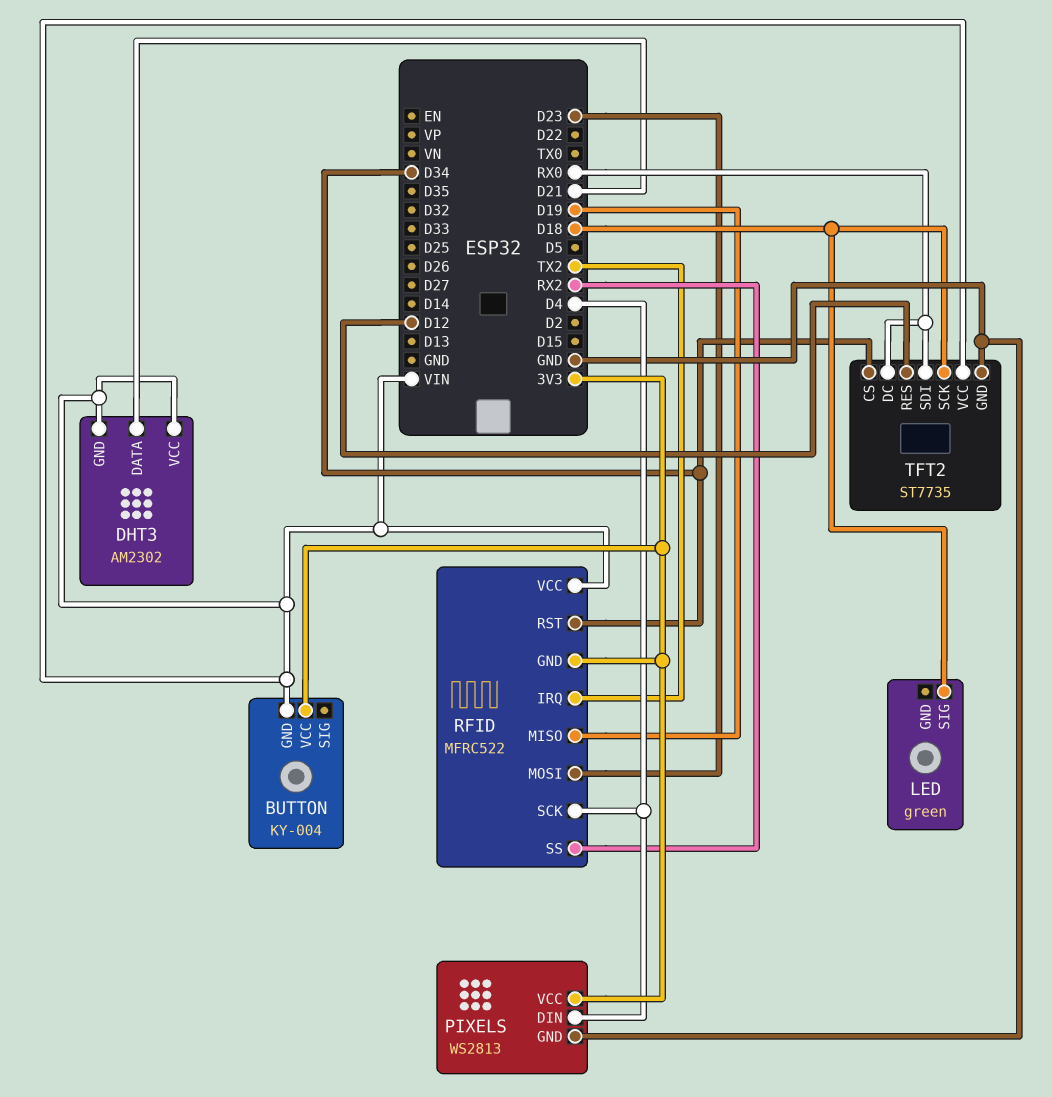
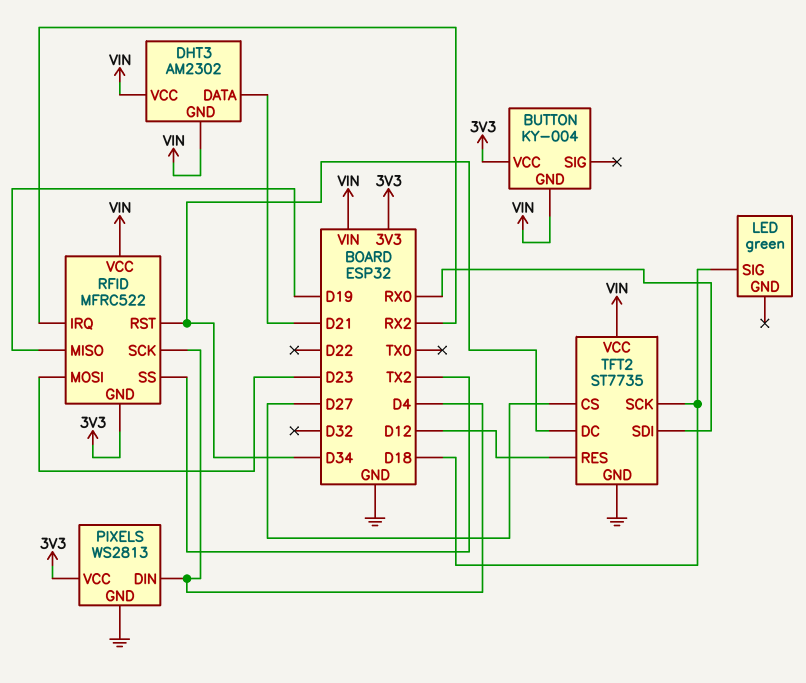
RFID pin IRQ: TX2 -> RX2
RFID pin SS: RX2 -> TX2
TFT2 pin CS: D34 -> D27
TFT2 pin DC: RX0 -> D34

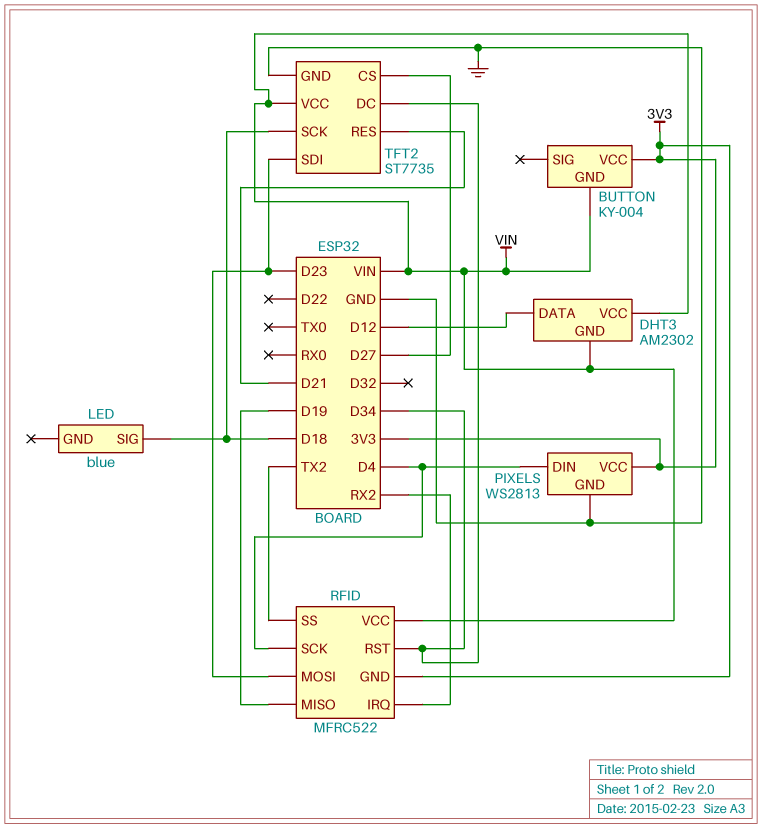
DHT3 pin DATA: D21 -> D12
LED: green -> blue
TFT2 pin RES: D12 -> D21
TFT2 pin SDI: RX0 -> D23

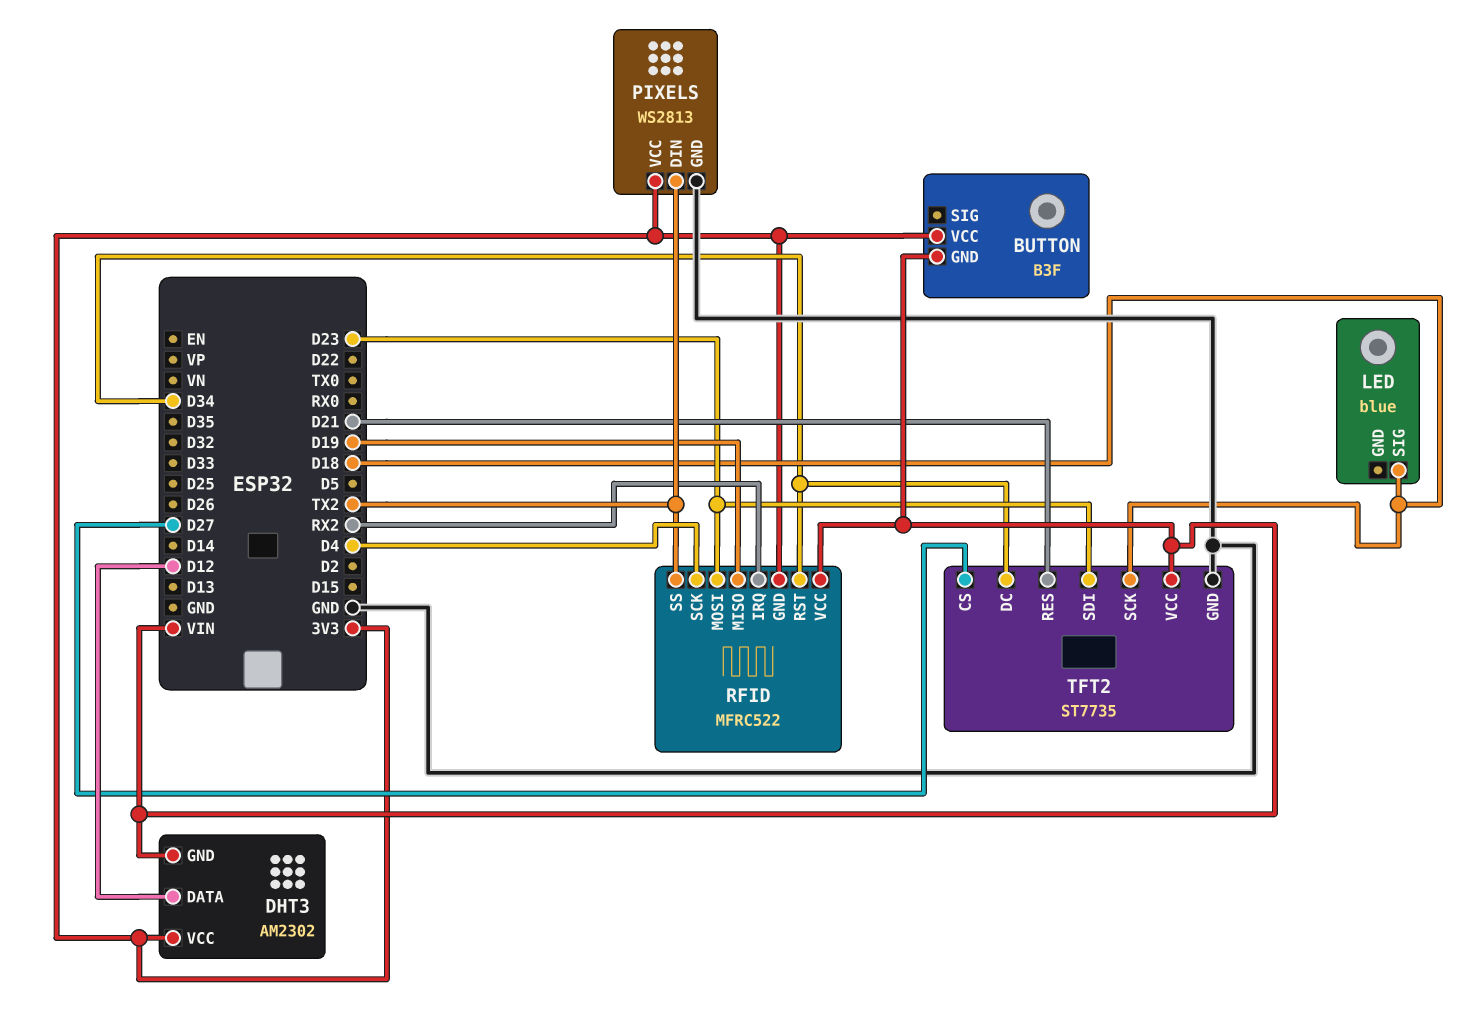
BUTTON: KY-004 -> B3F
DHT3 pin VCC: VIN -> 3V3
PIXELS pin DIN: D4 -> TX2

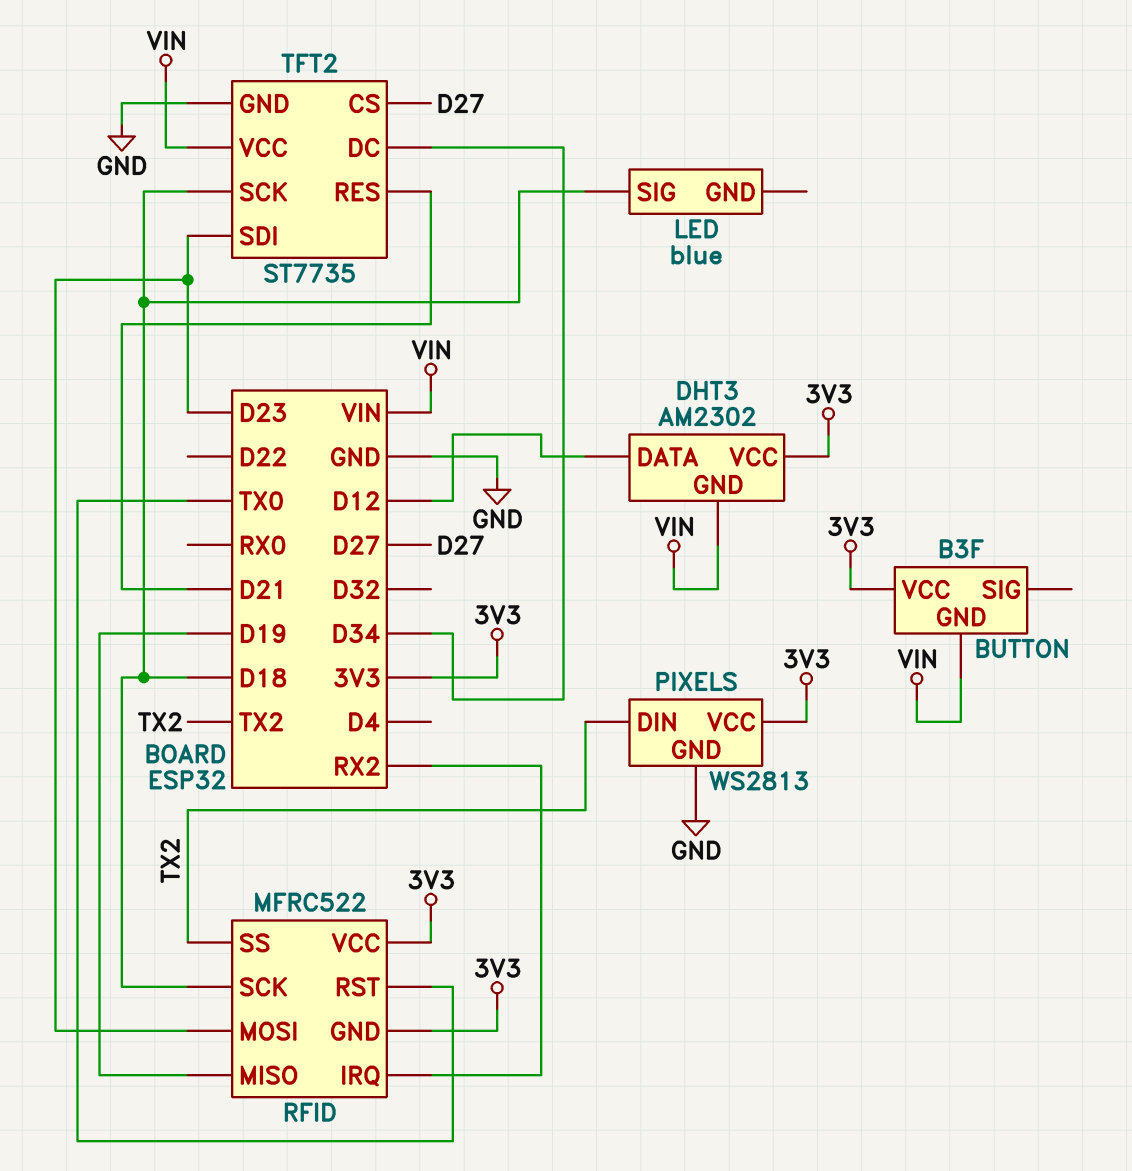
RFID pin RST: D34 -> TX0
RFID pin SCK: D4 -> D18
RFID pin VCC: VIN -> 3V3

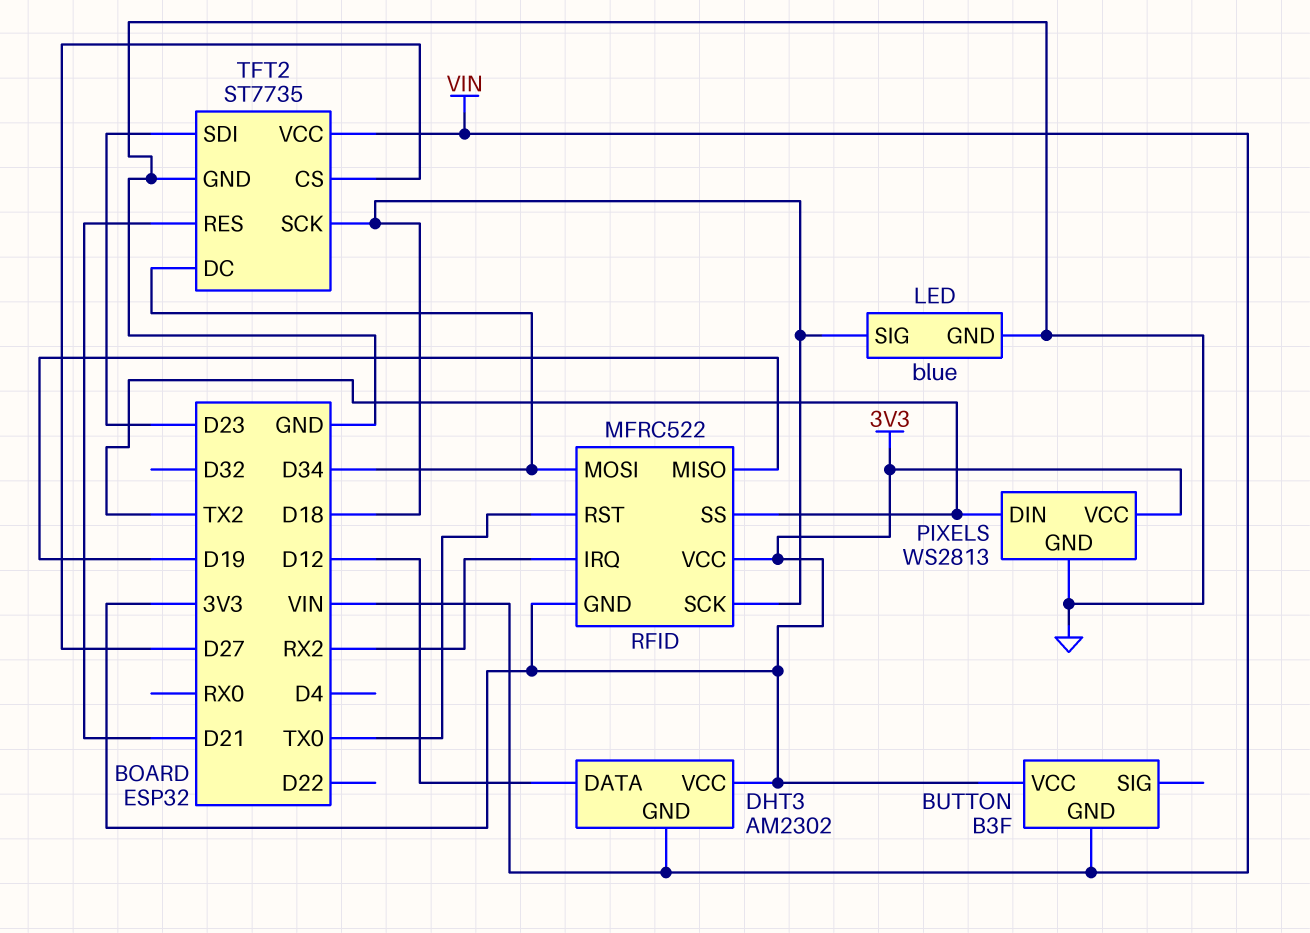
LED pin GND: none -> GND
RFID pin MOSI: D23 -> D34

